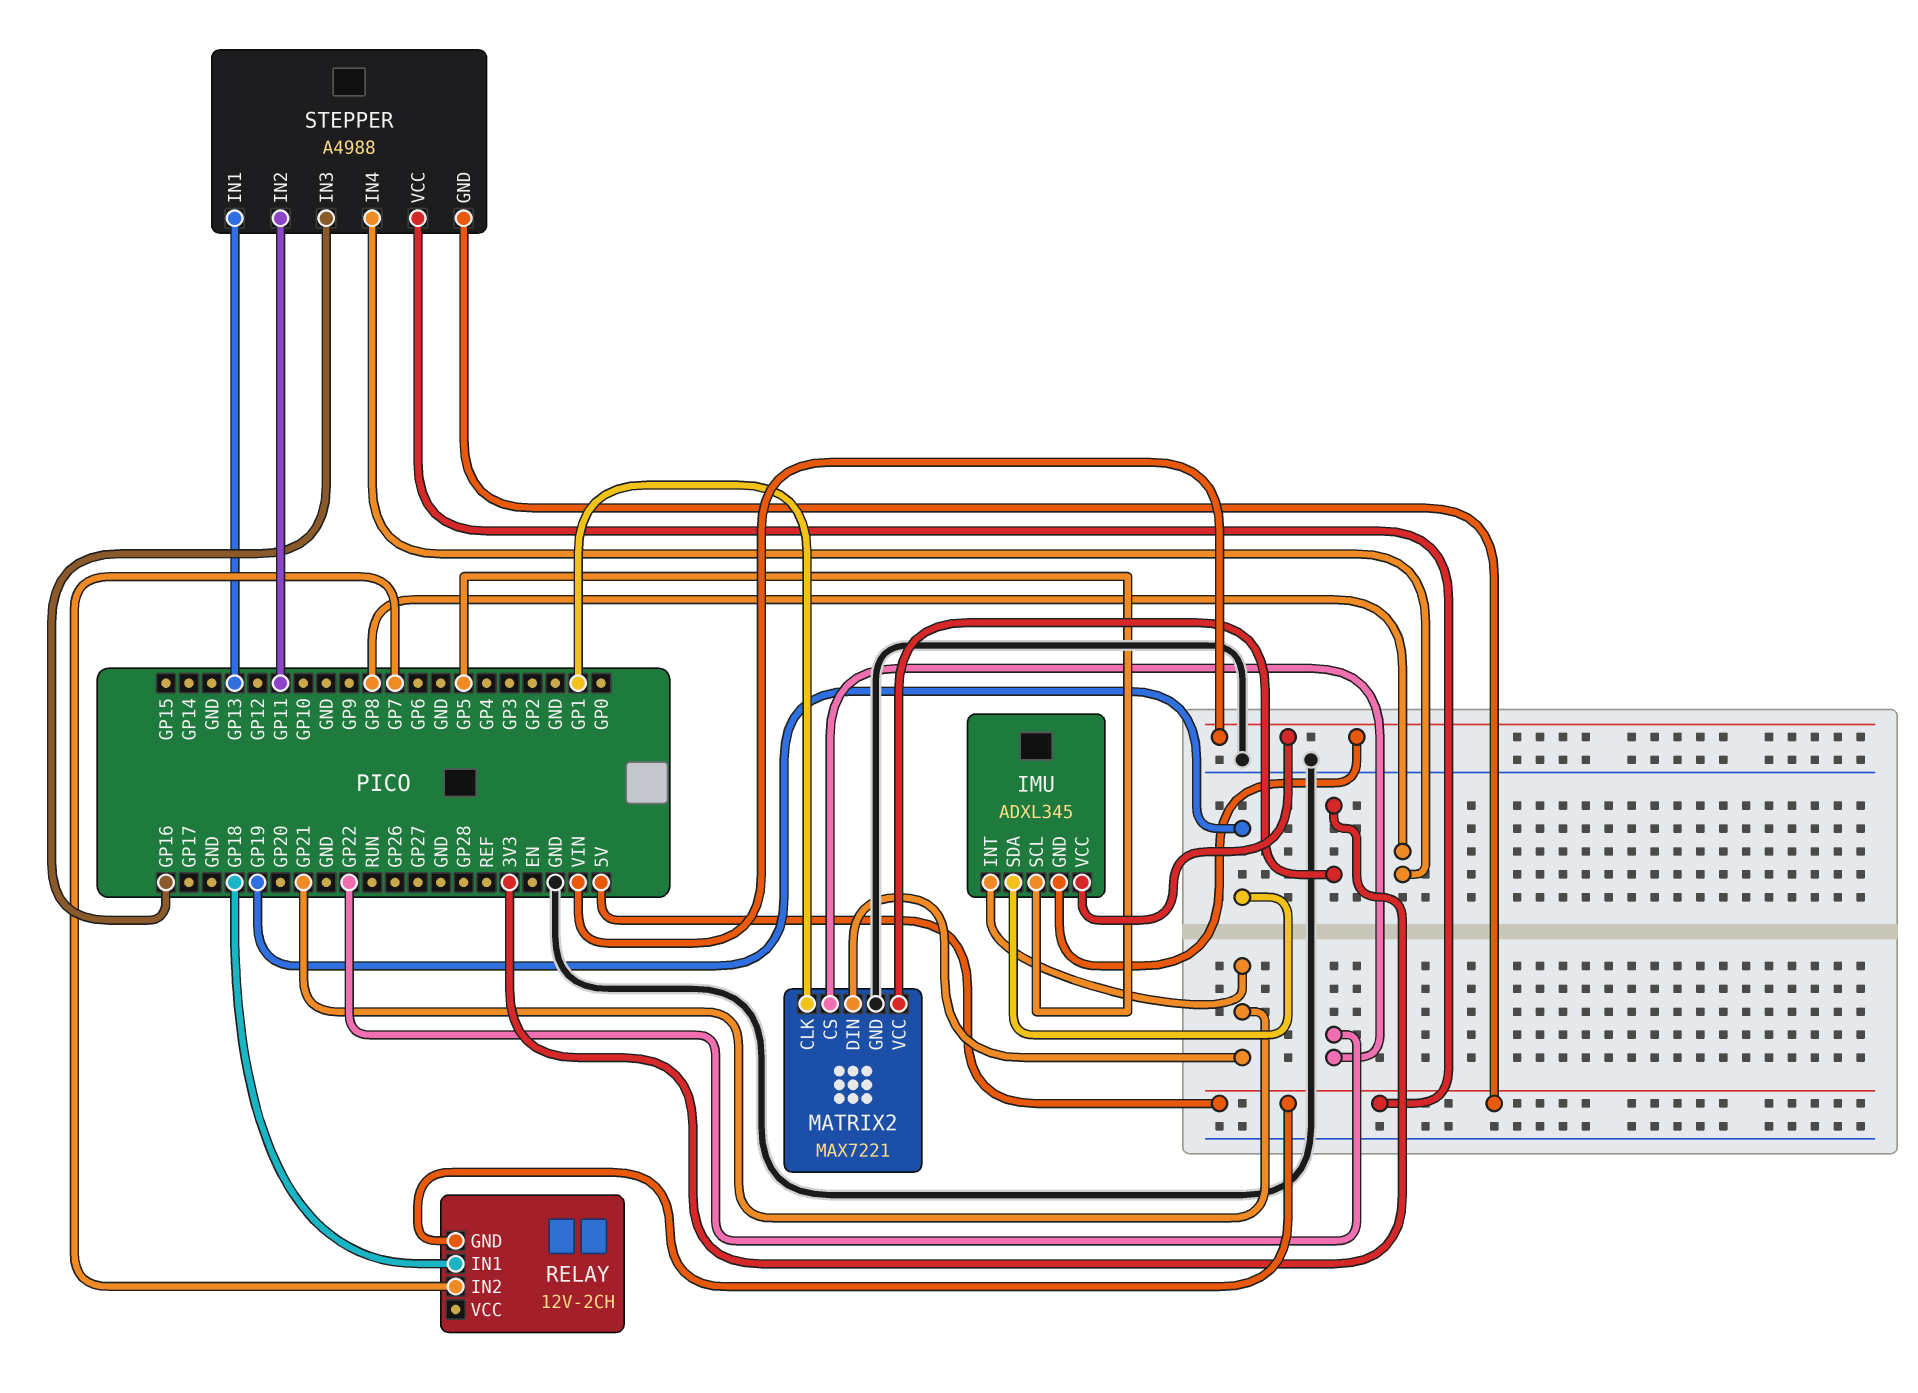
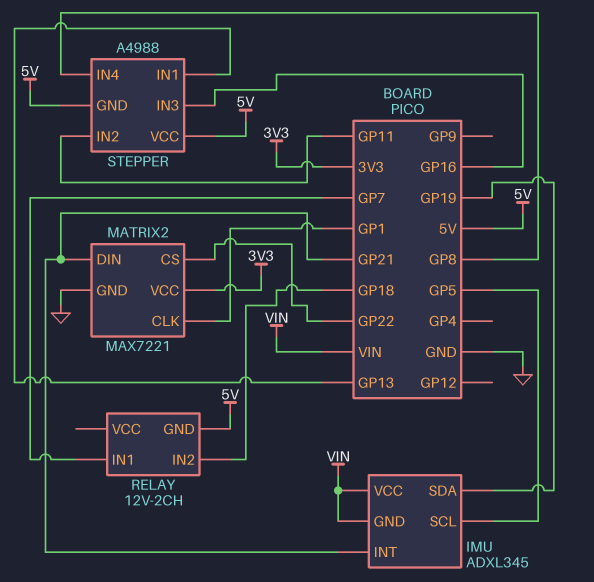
RELAY pin IN1: GP18 -> GP7
RELAY pin IN2: GP7 -> GP18

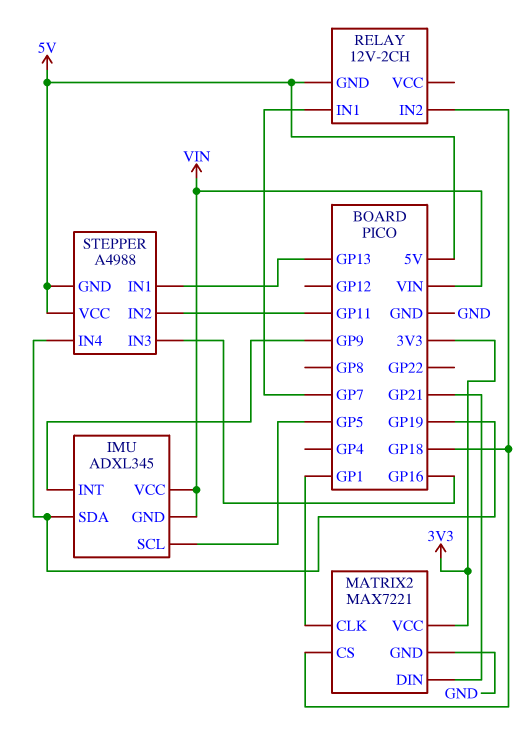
IMU pin INT: GP21 -> GP9
MATRIX2 pin CS: GP22 -> GP18
STEPPER pin IN4: GP8 -> GP19

